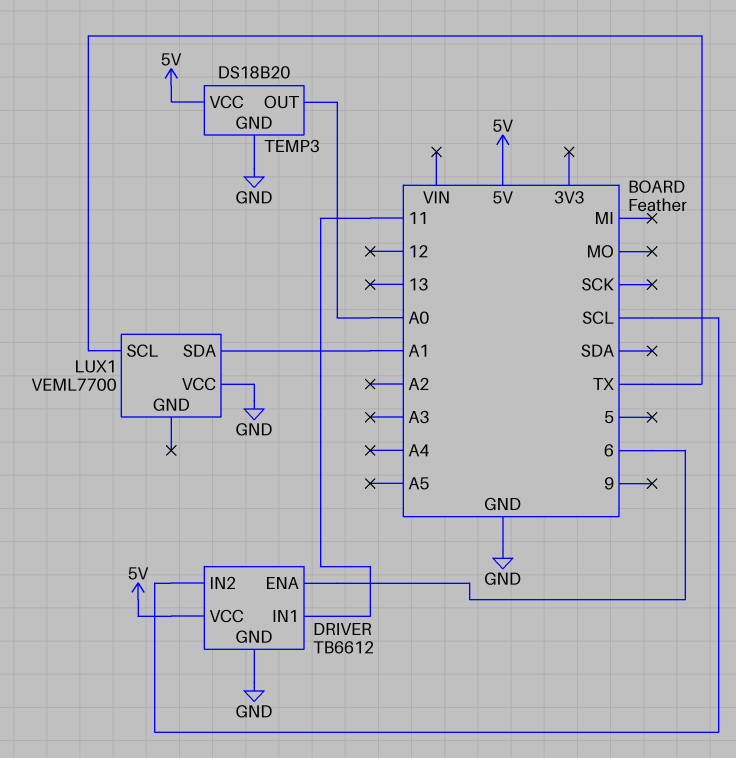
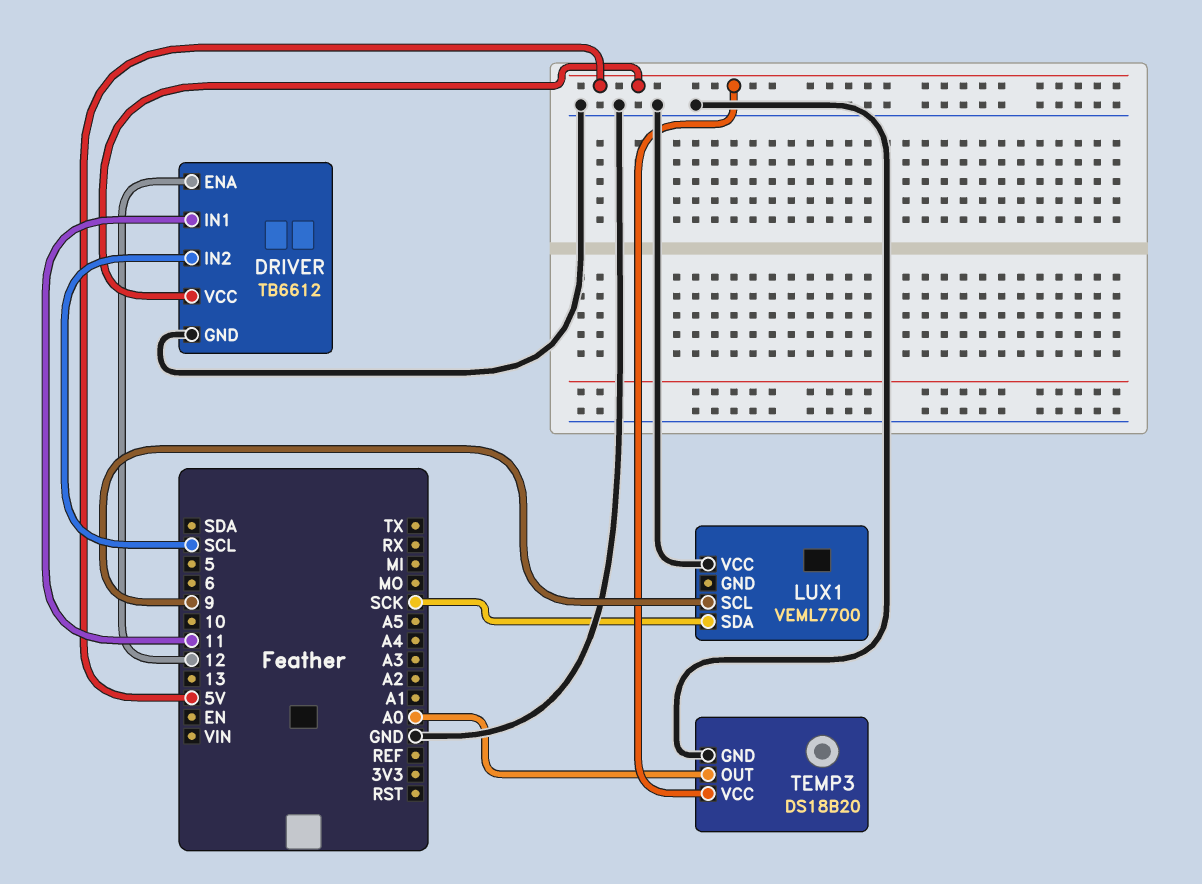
DRIVER pin ENA: 6 -> 12
LUX1 pin SCL: TX -> 9
LUX1 pin SDA: A1 -> SCK

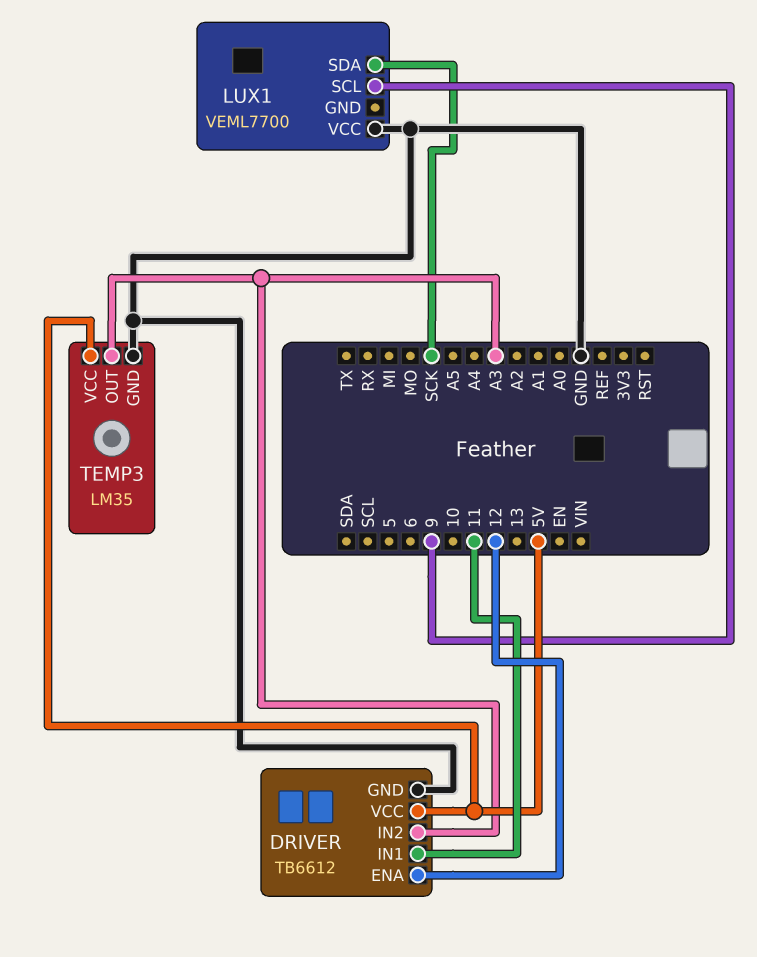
DRIVER pin IN2: SCL -> A3
TEMP3: DS18B20 -> LM35
TEMP3 pin OUT: A0 -> A3

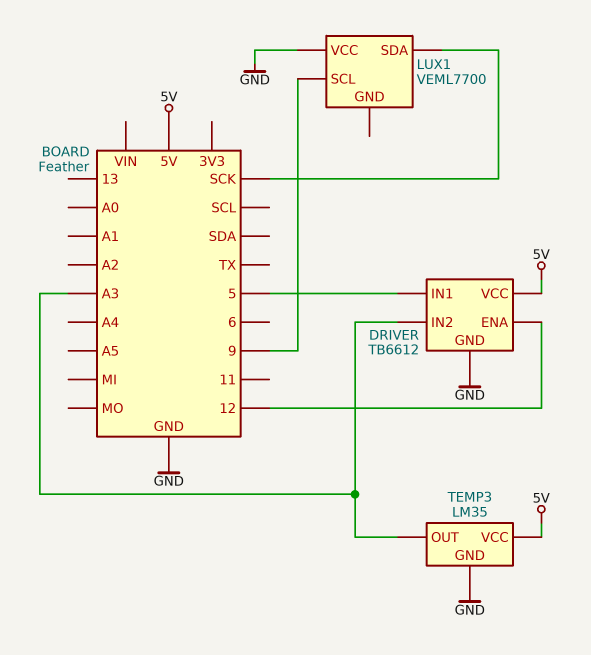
DRIVER pin IN1: 11 -> 5

